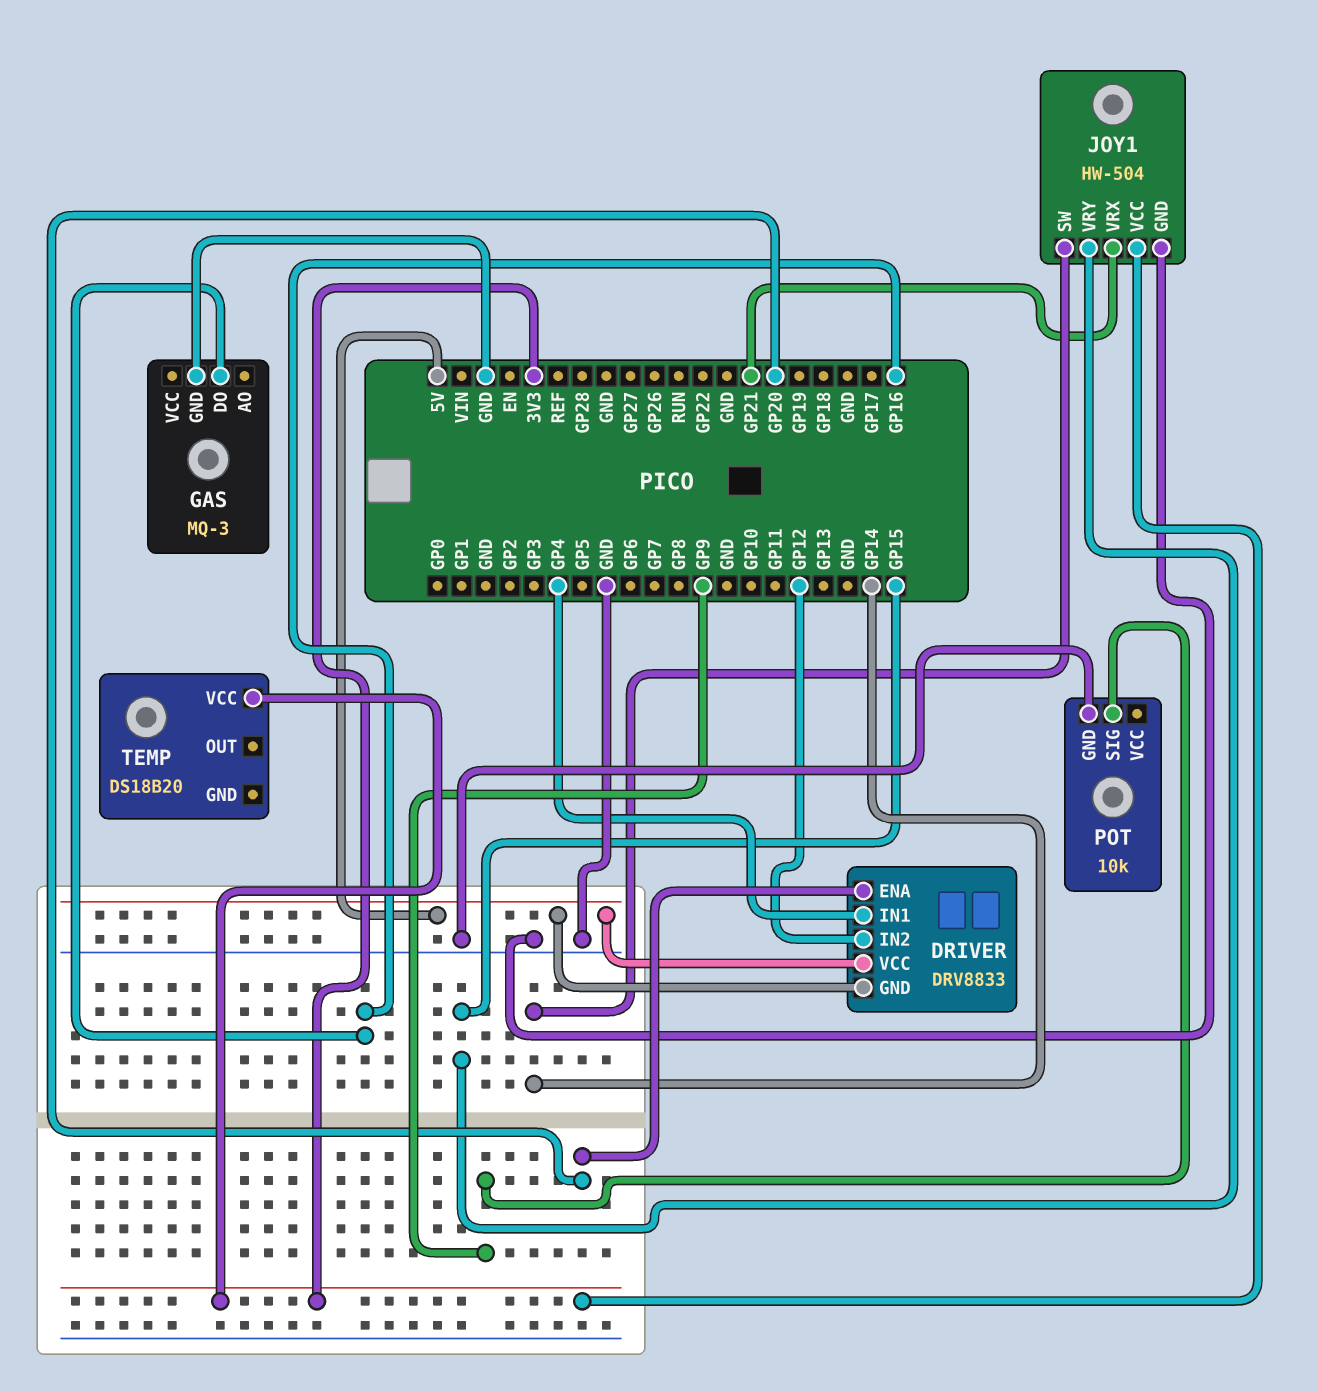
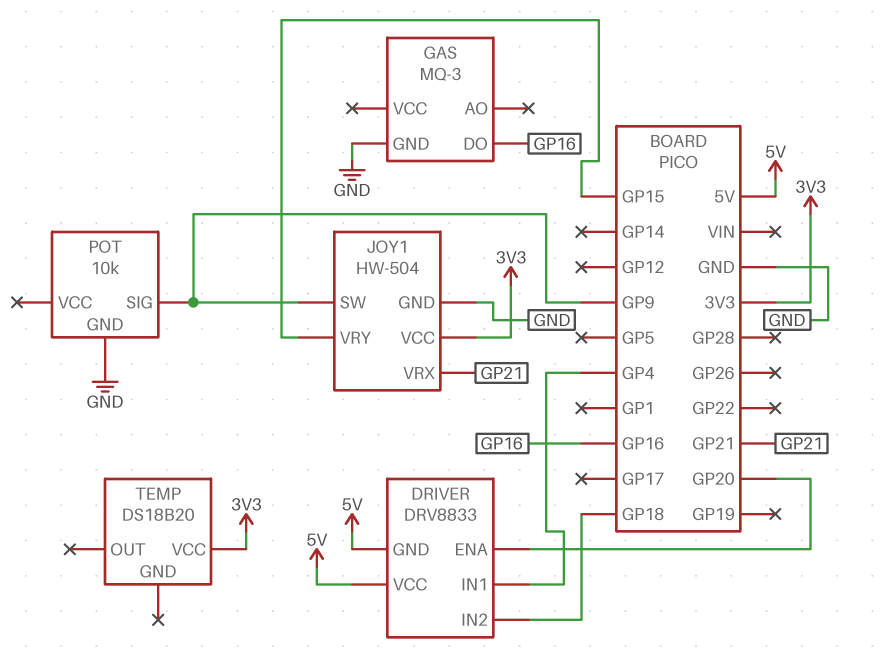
DRIVER pin IN2: GP12 -> GP18
JOY1 pin SW: GP14 -> GP9

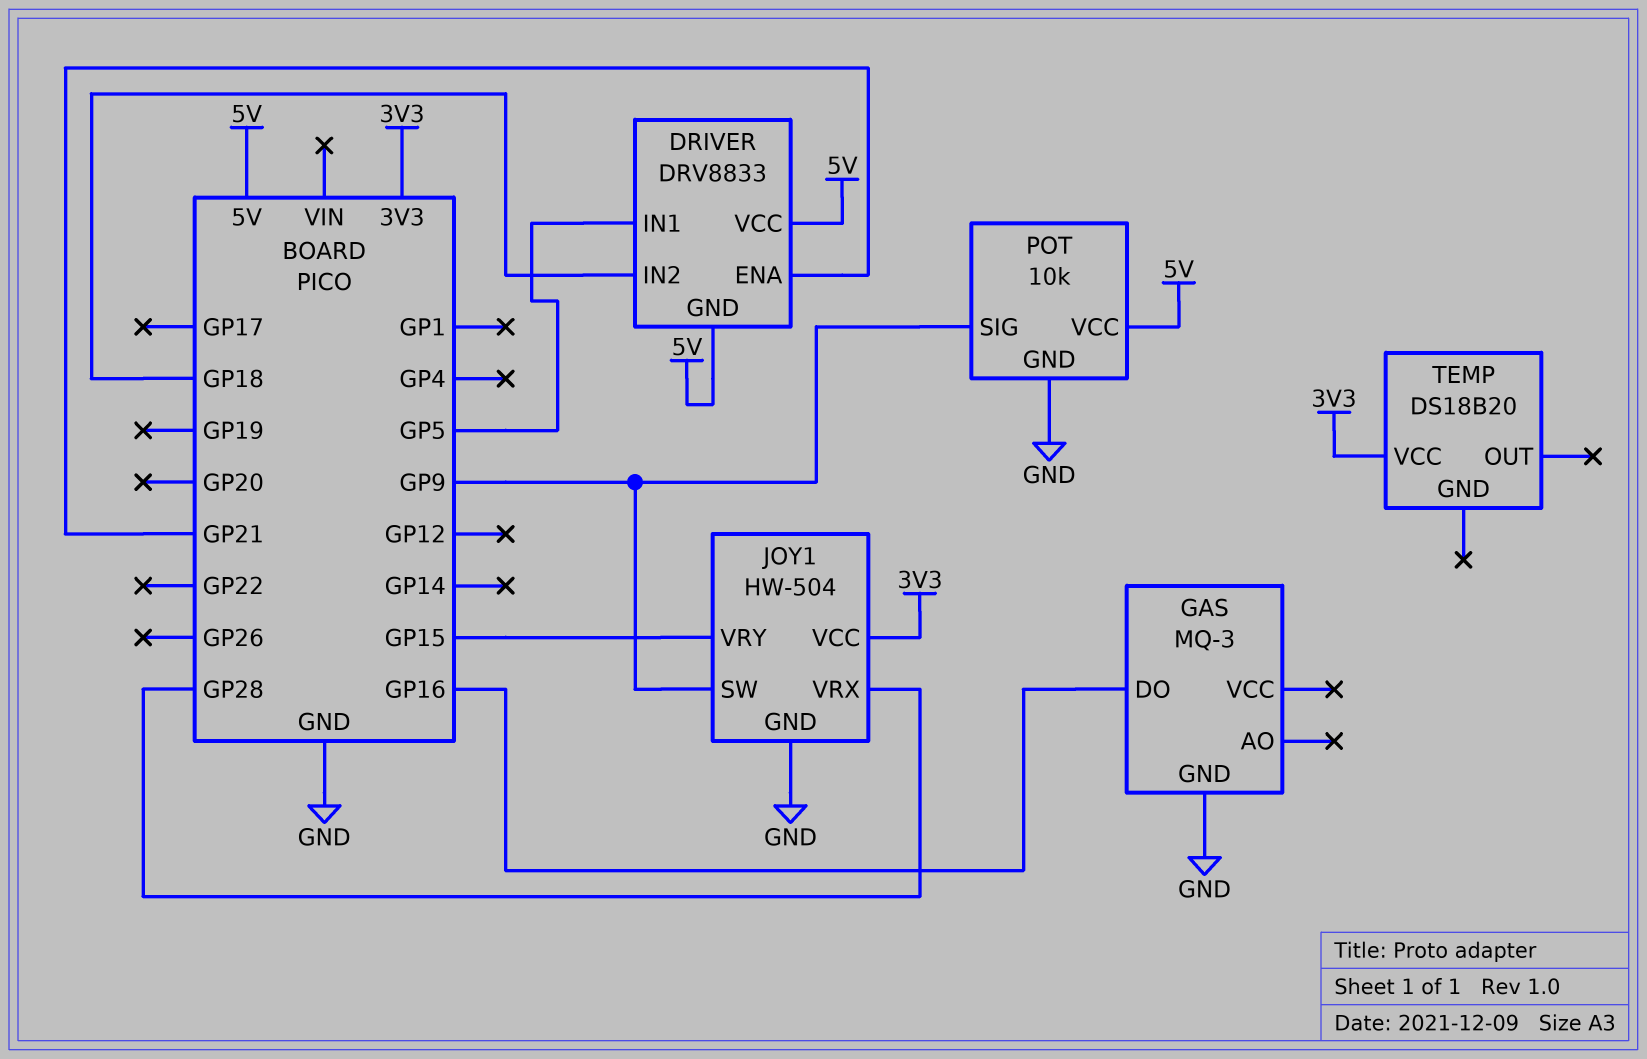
DRIVER pin ENA: GP20 -> GP21
DRIVER pin IN1: GP4 -> GP5
JOY1 pin VRX: GP21 -> GP28
POT pin VCC: none -> 5V

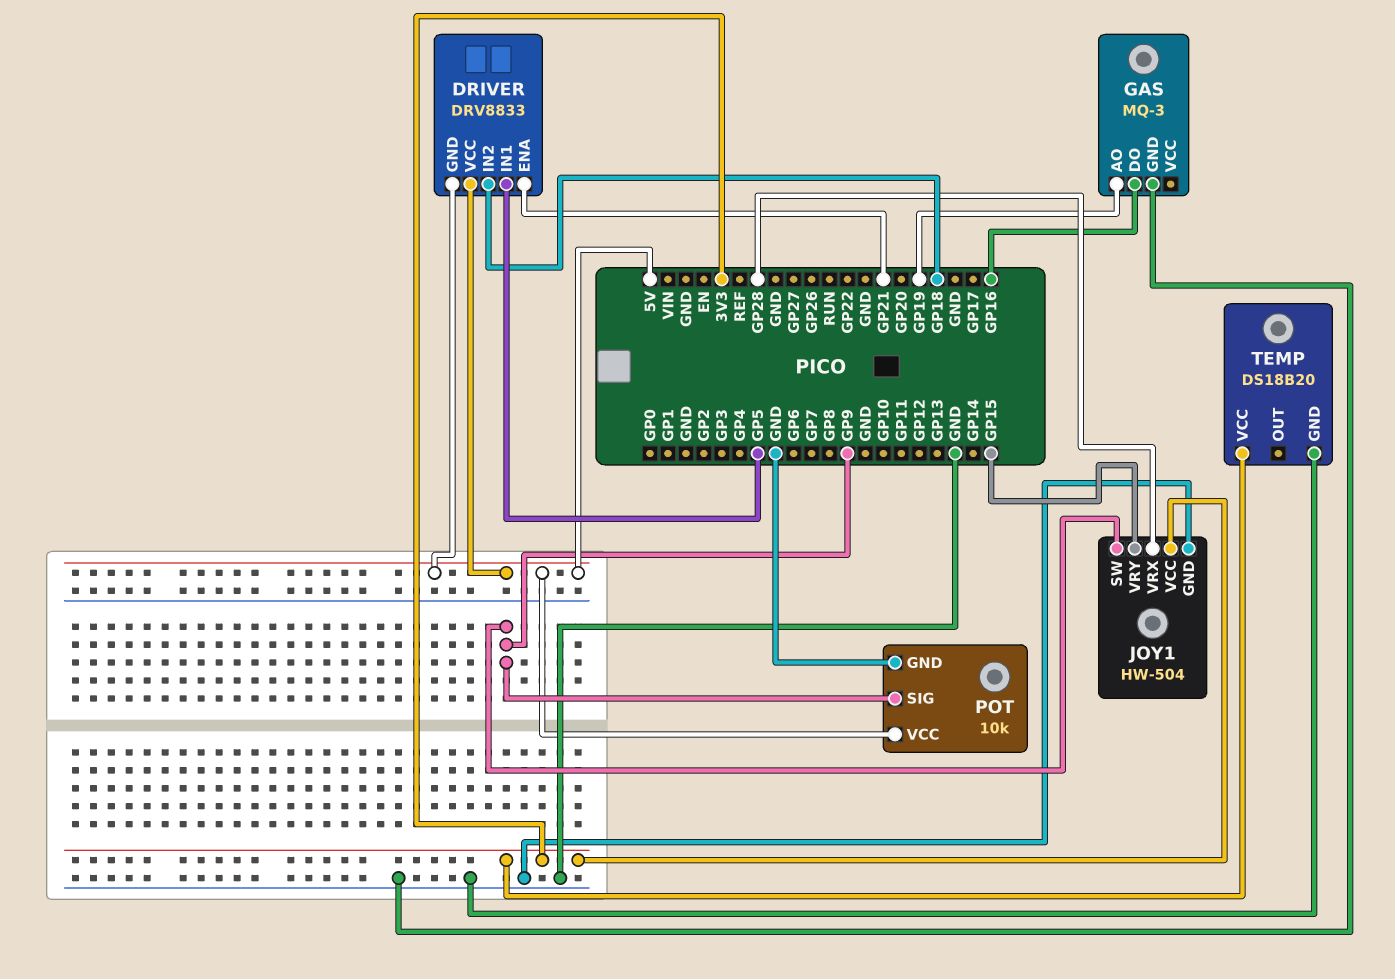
GAS pin AO: none -> GP19
TEMP pin GND: none -> GND

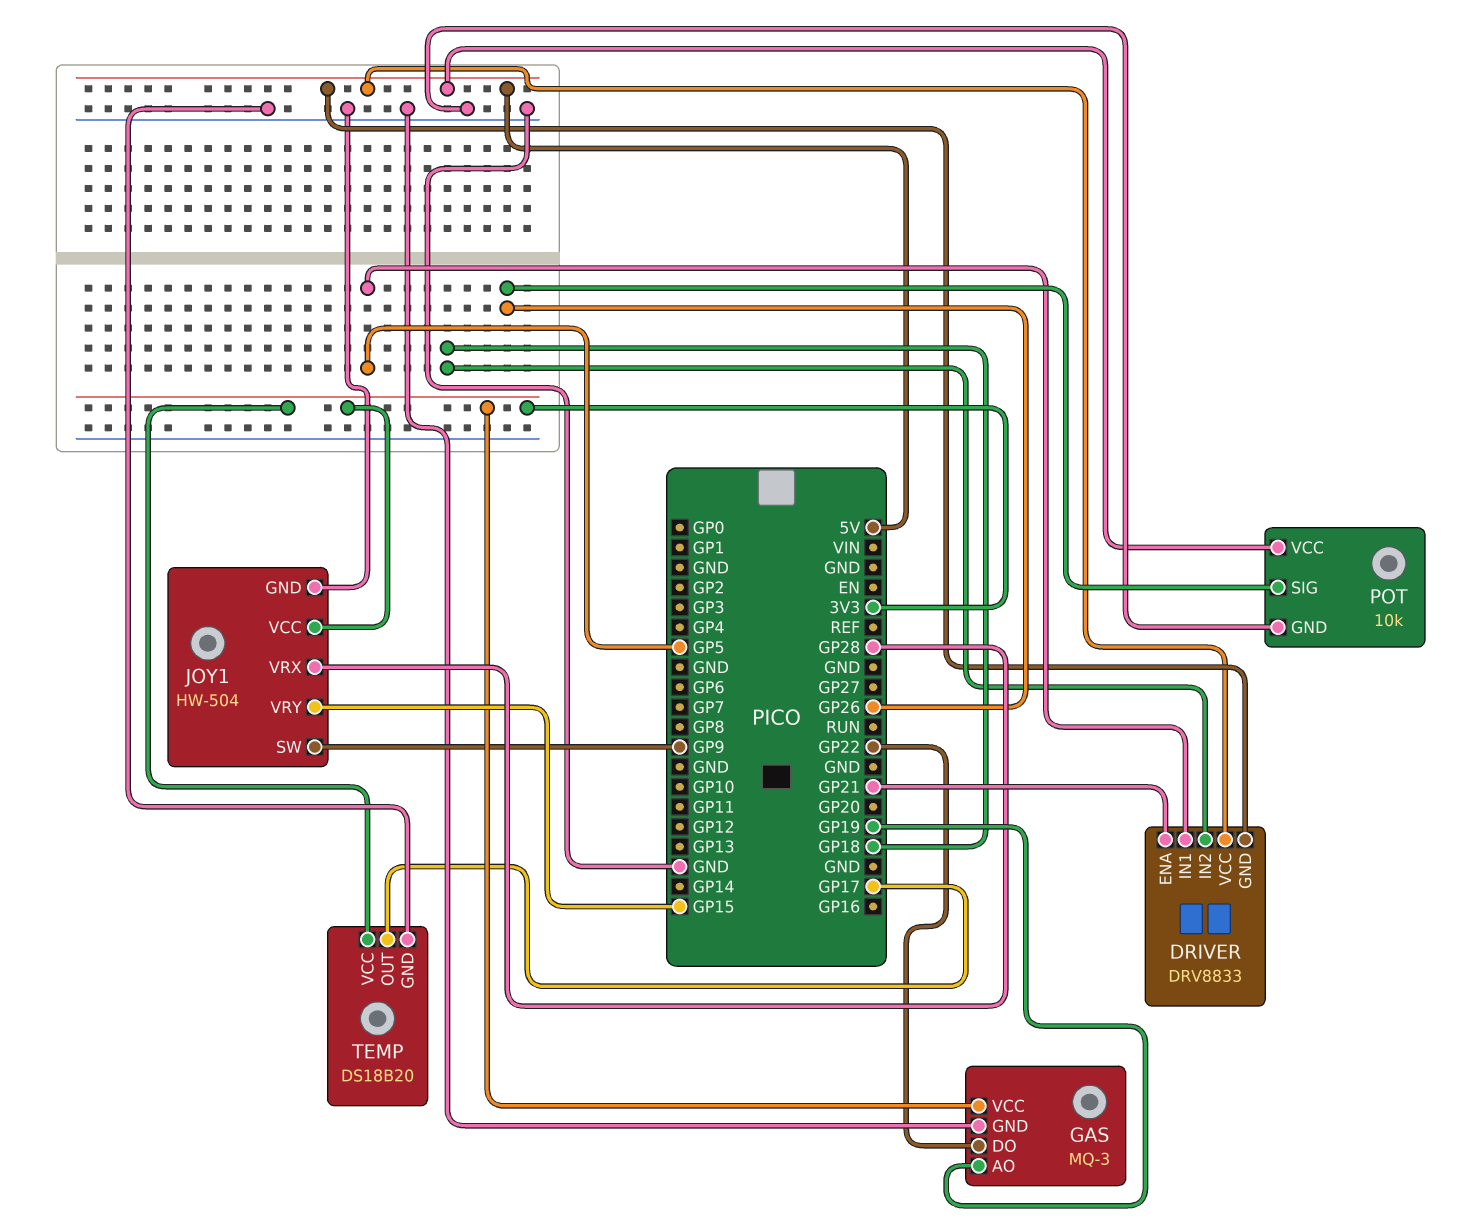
GAS pin DO: GP16 -> GP22
GAS pin VCC: none -> 3V3
POT pin SIG: GP9 -> GP26
TEMP pin OUT: none -> GP17

